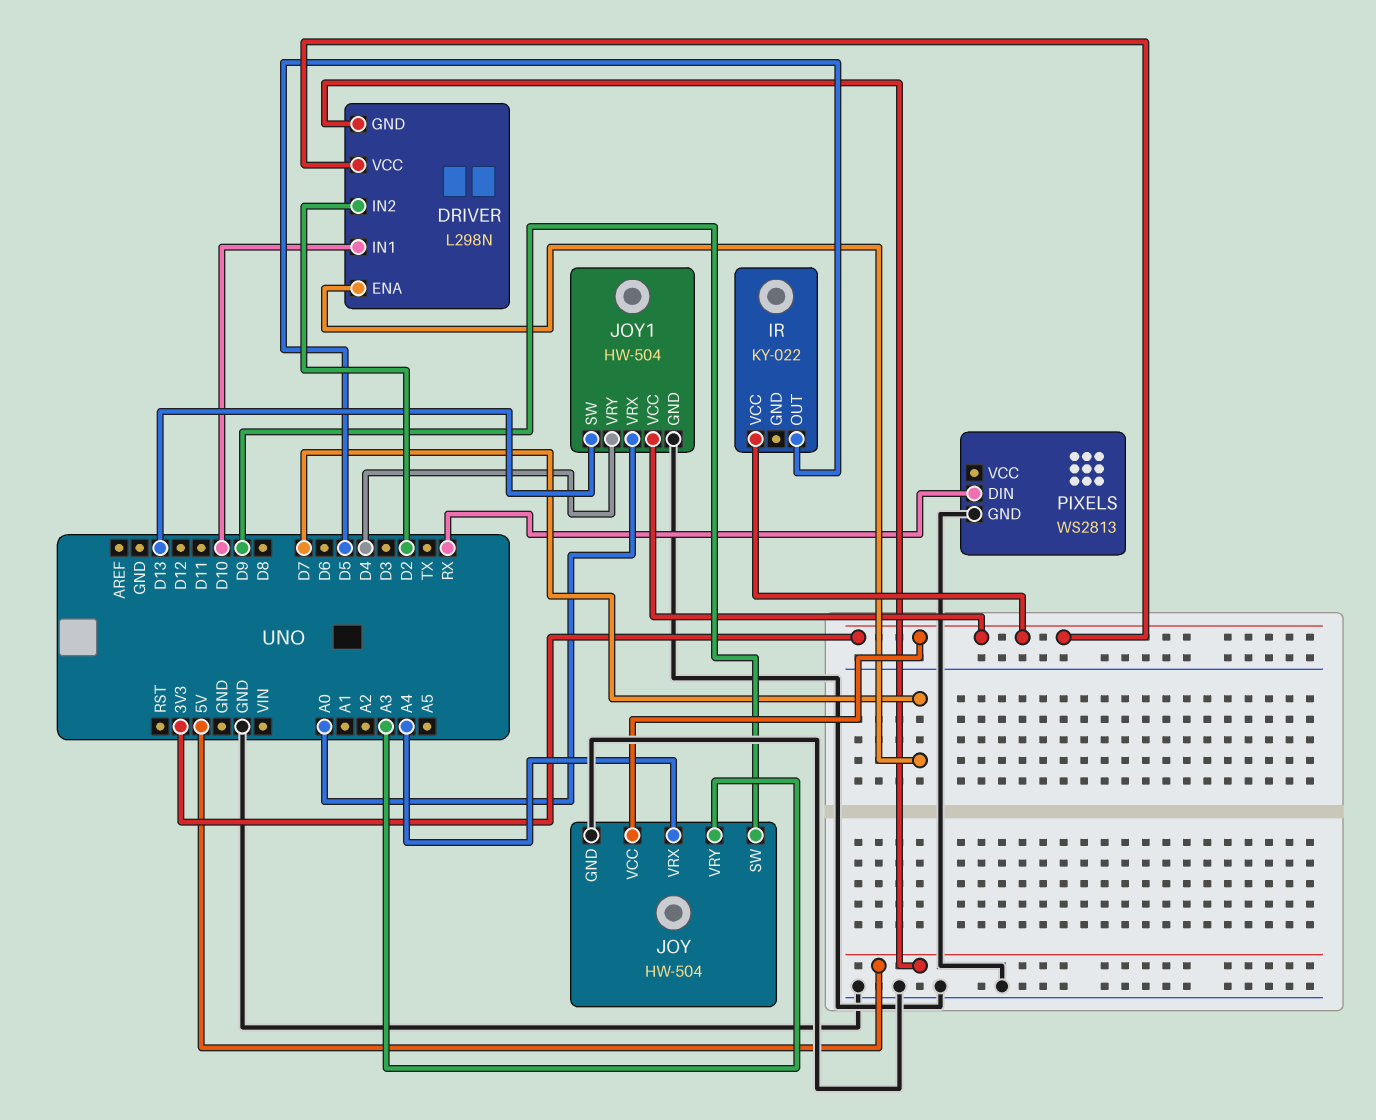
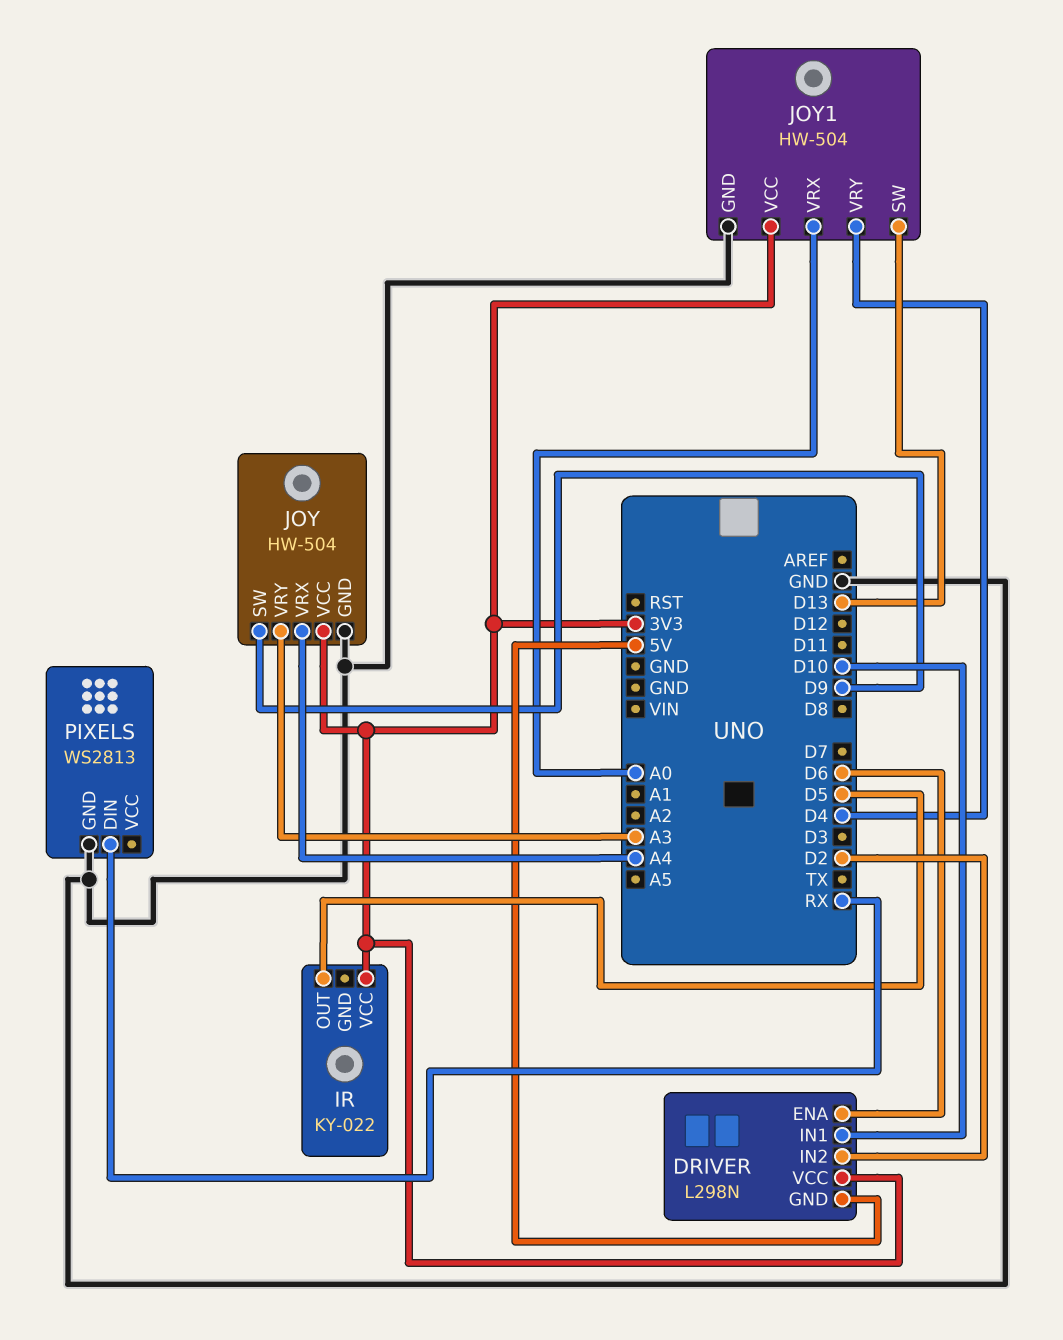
DRIVER pin ENA: D7 -> D6

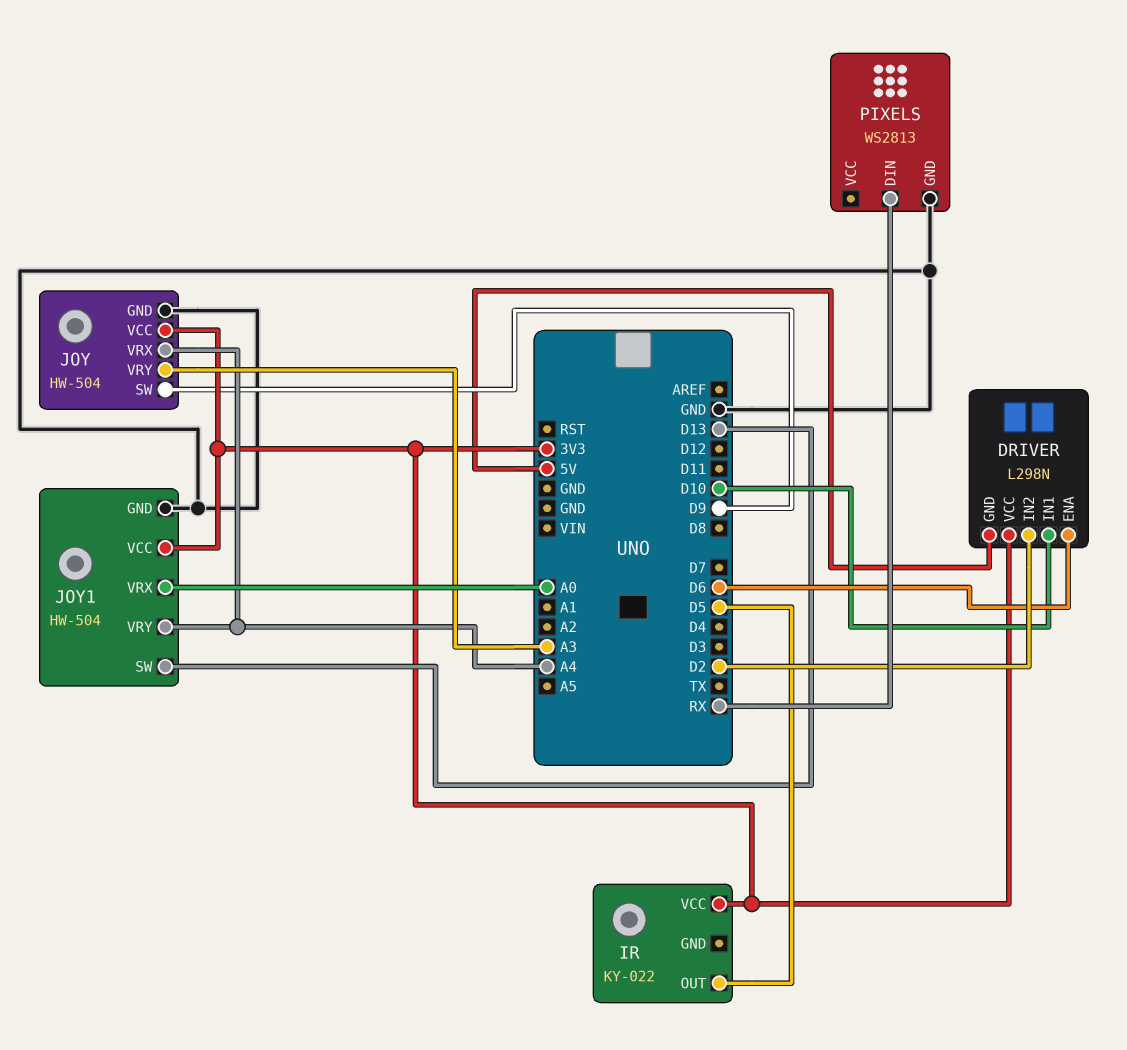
JOY1 pin VRY: D4 -> A4

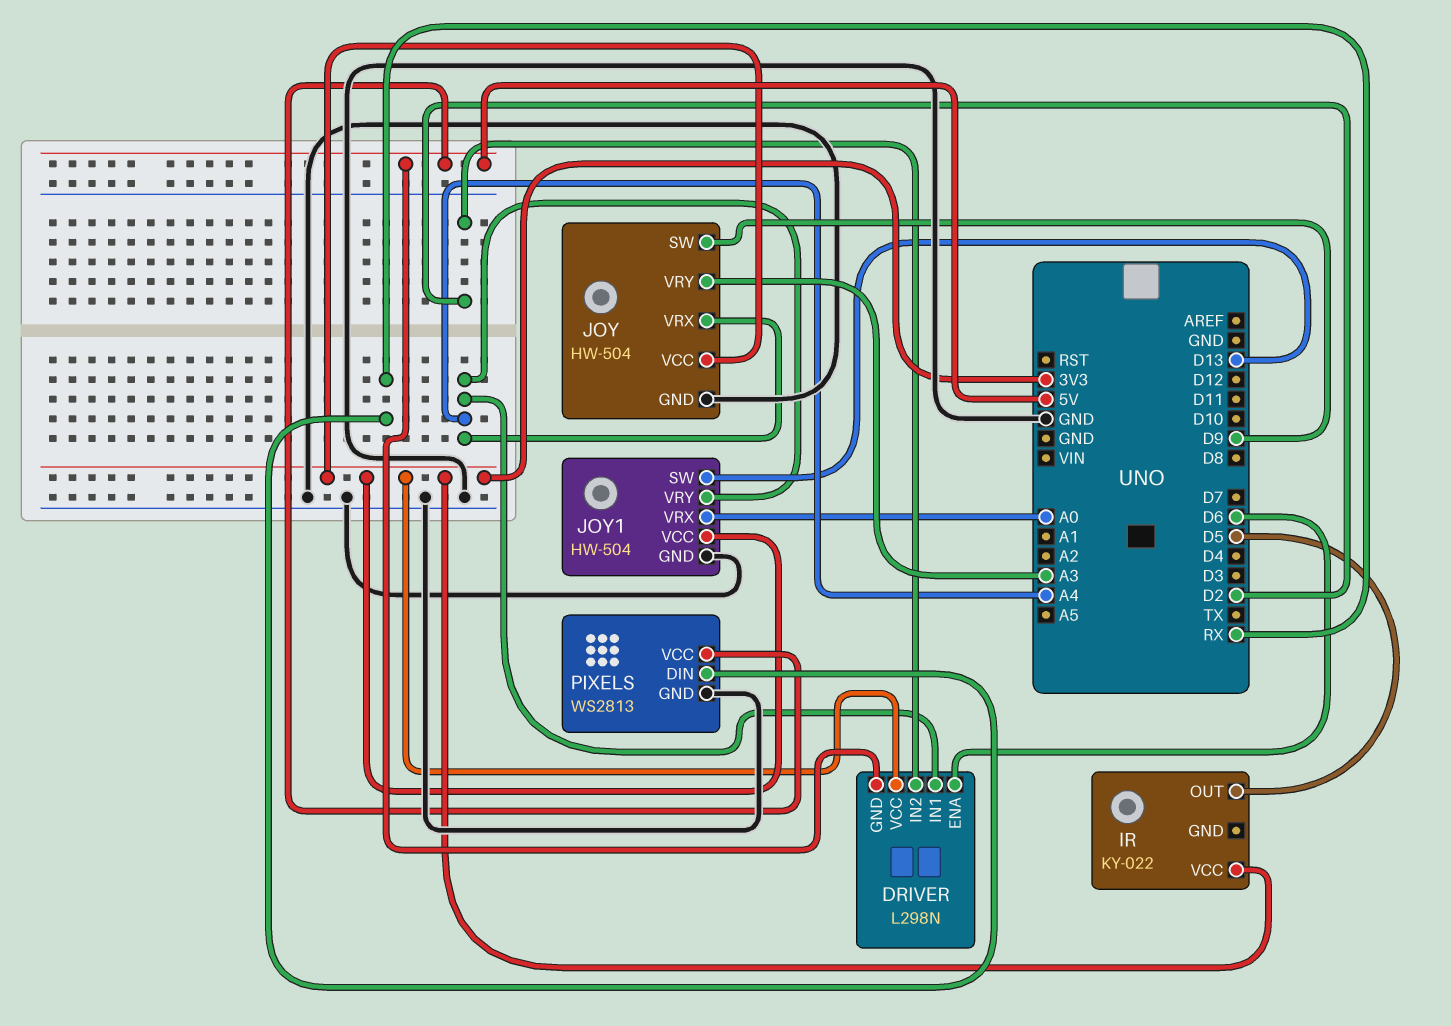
DRIVER pin IN1: D10 -> A4
PIXELS pin VCC: none -> 5V

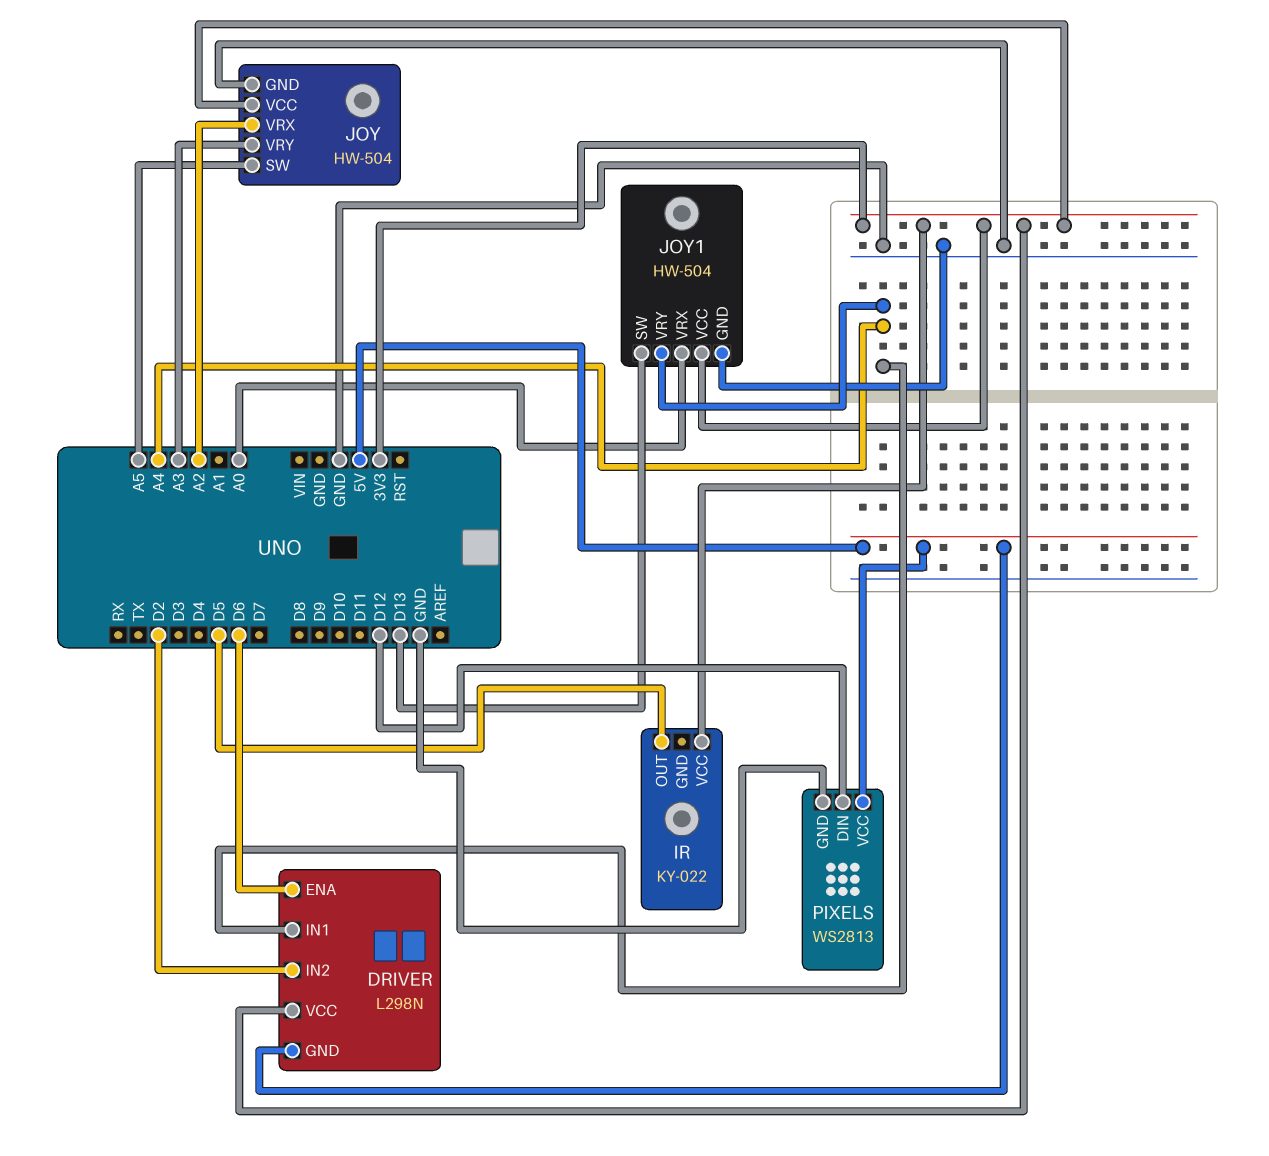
JOY pin SW: D9 -> A5
JOY pin VRX: A4 -> A2
PIXELS pin DIN: RX -> D12

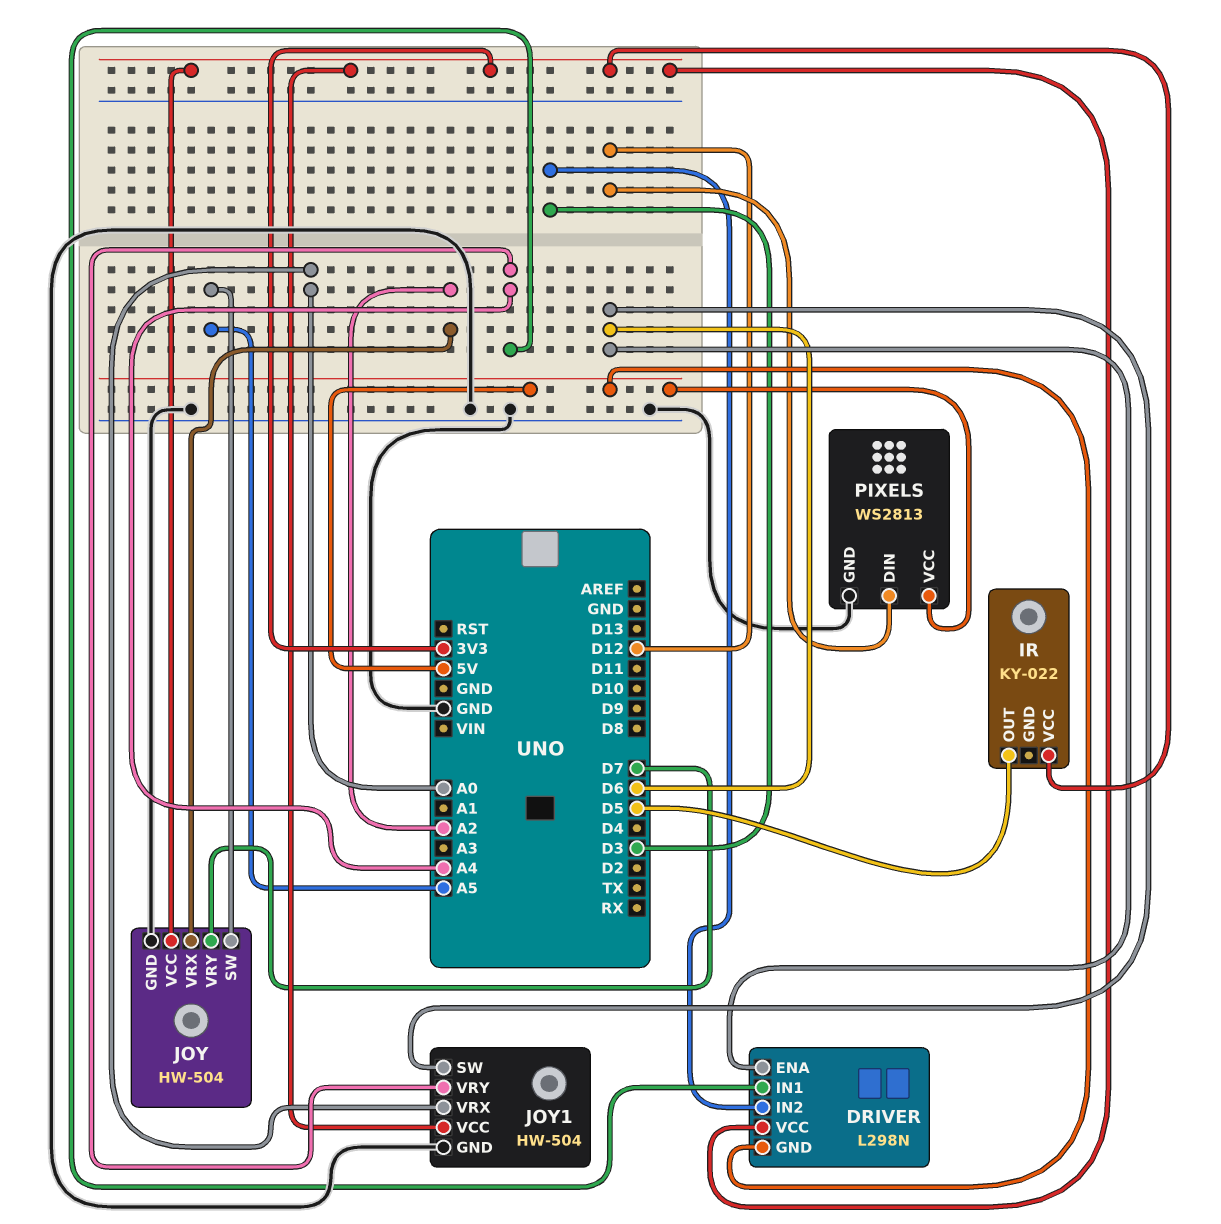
DRIVER pin IN2: D2 -> D3
JOY pin VRY: A3 -> D7
JOY1 pin SW: D13 -> D6

